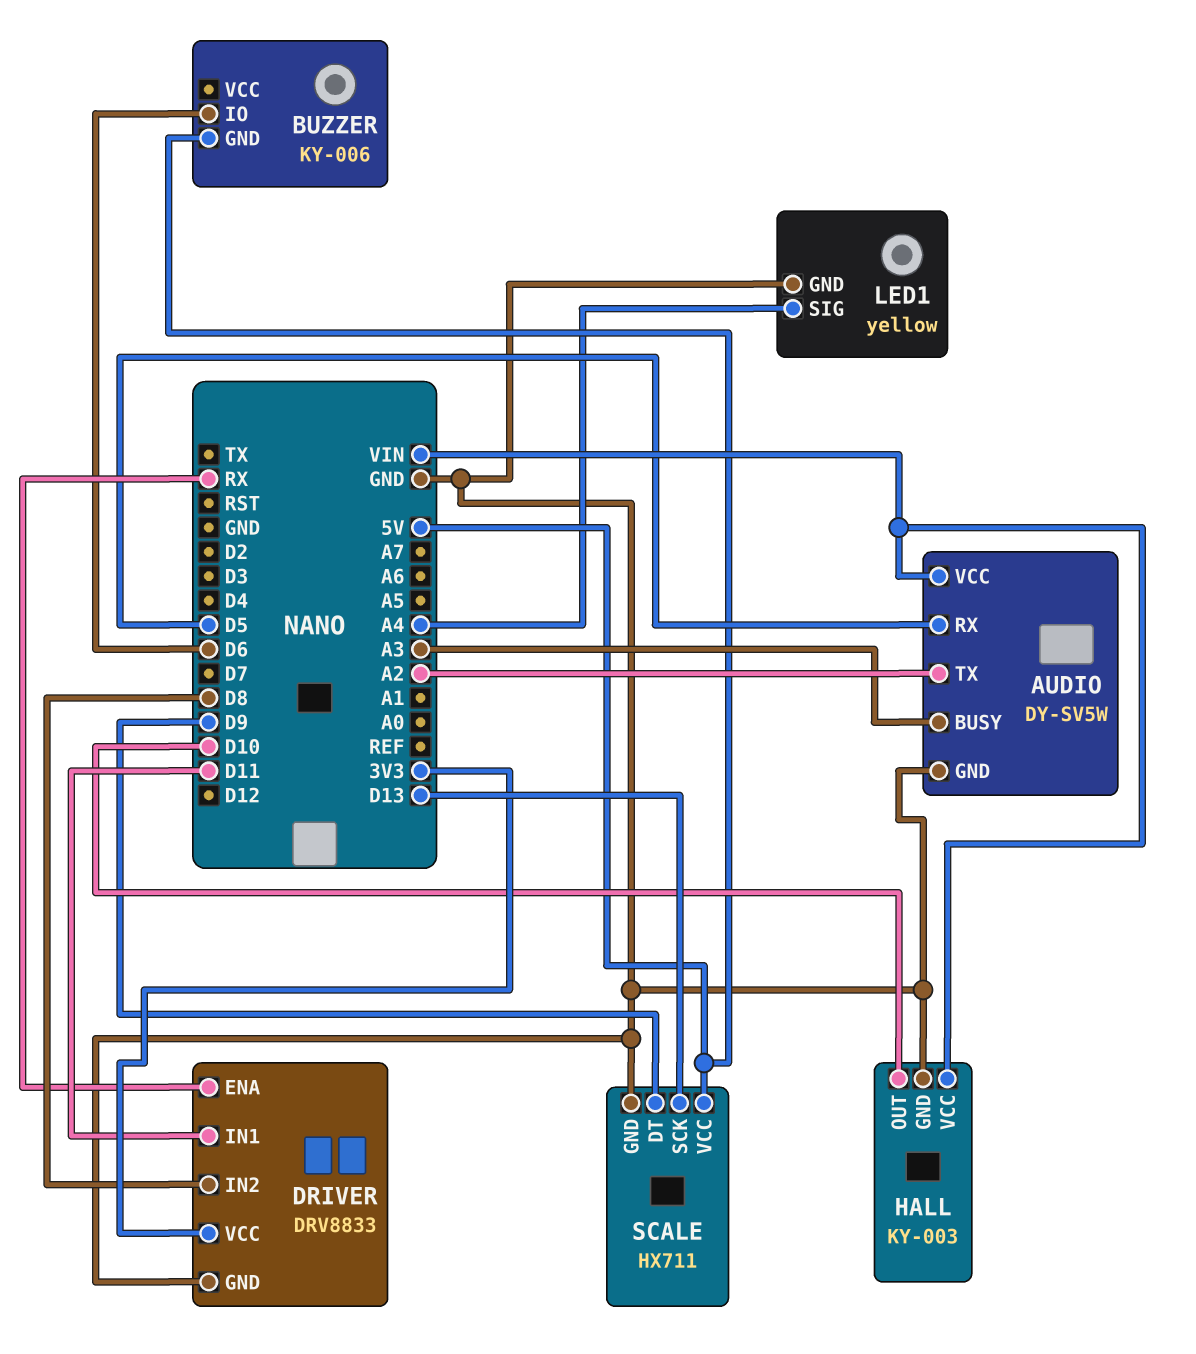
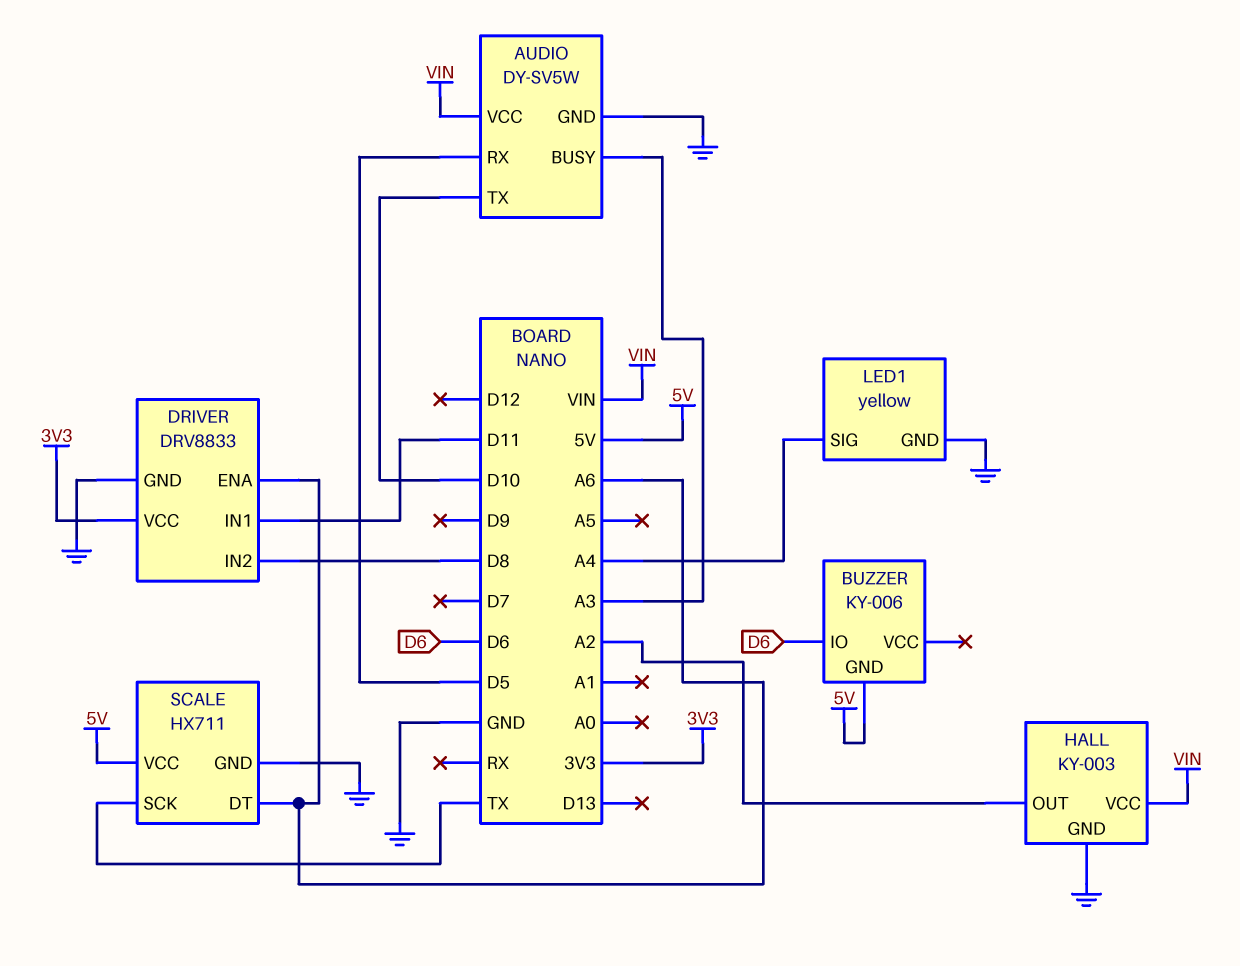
AUDIO pin TX: A2 -> D10
DRIVER pin ENA: RX -> A6
HALL pin OUT: D10 -> A2
SCALE pin DT: D9 -> A6
SCALE pin SCK: D13 -> TX

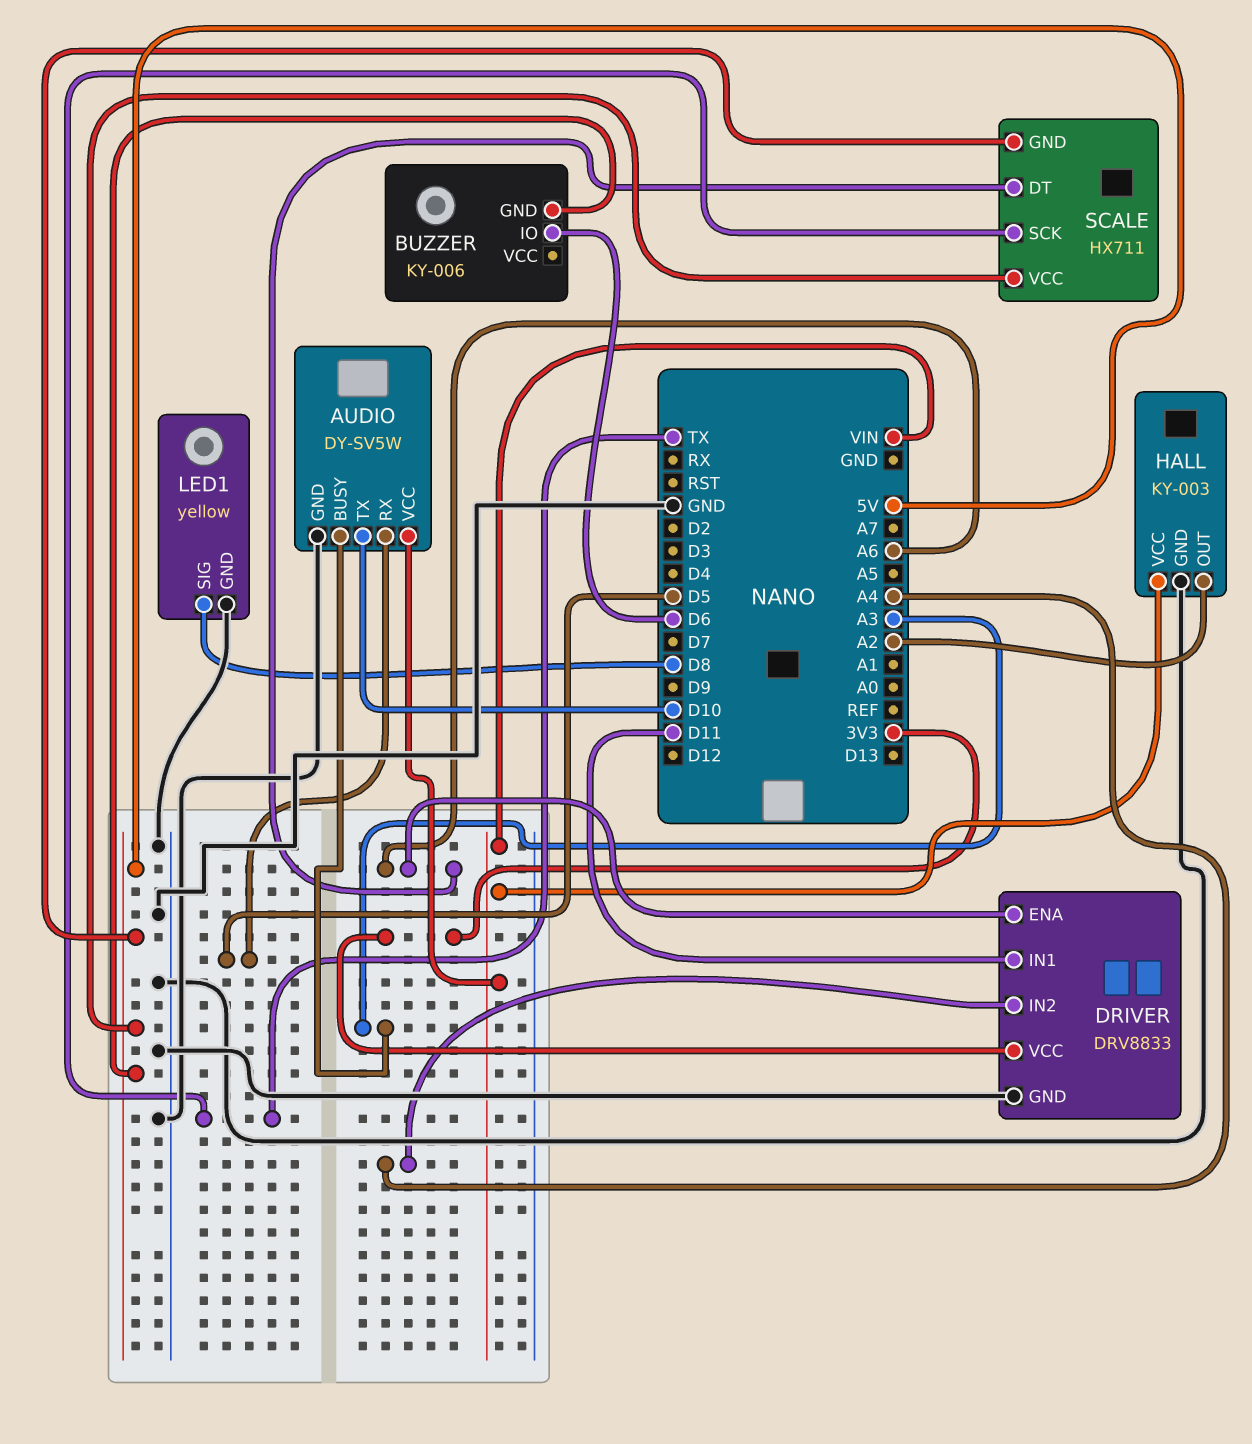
DRIVER pin IN2: D8 -> A4
LED1 pin SIG: A4 -> D8
SCALE pin GND: GND -> 5V

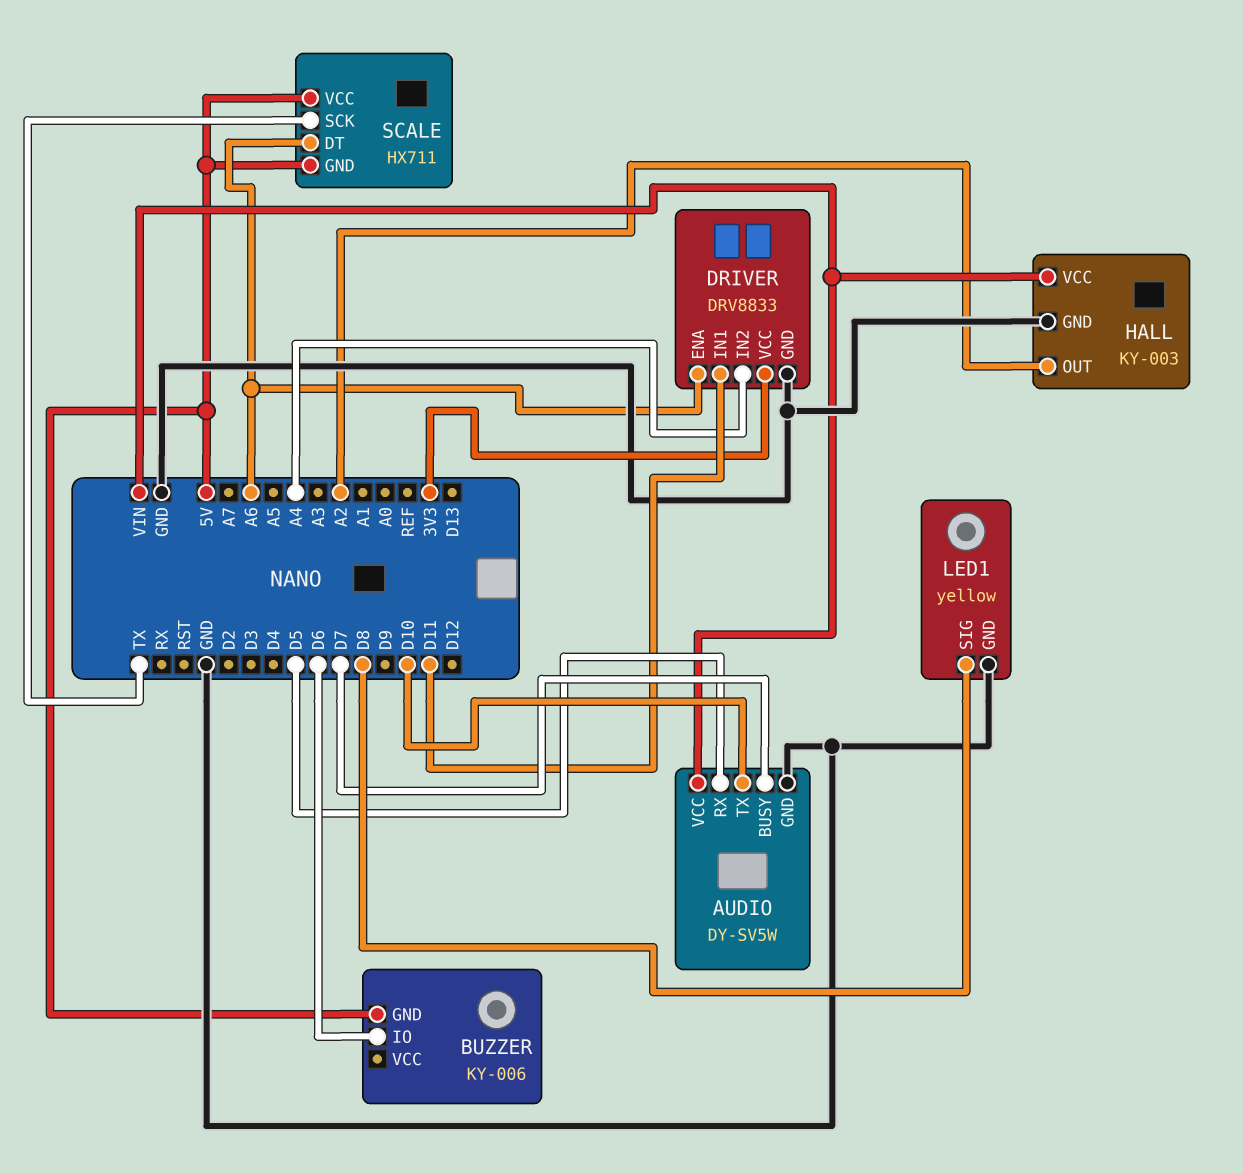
AUDIO pin BUSY: A3 -> D7

